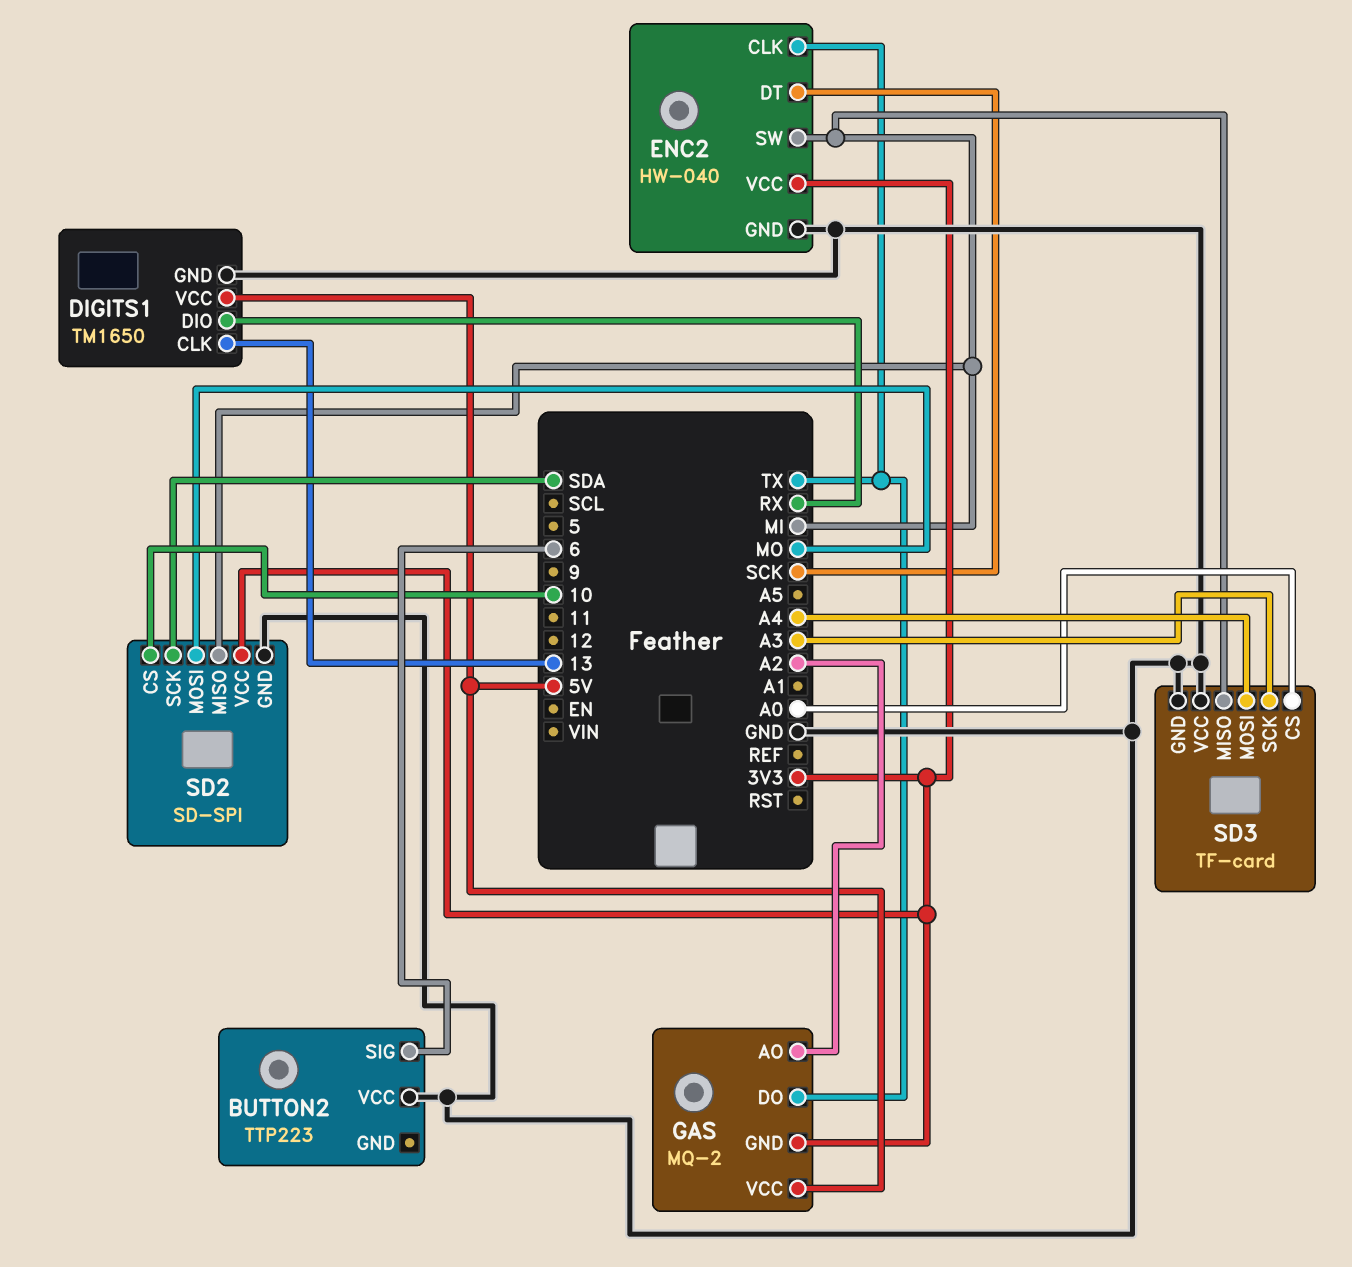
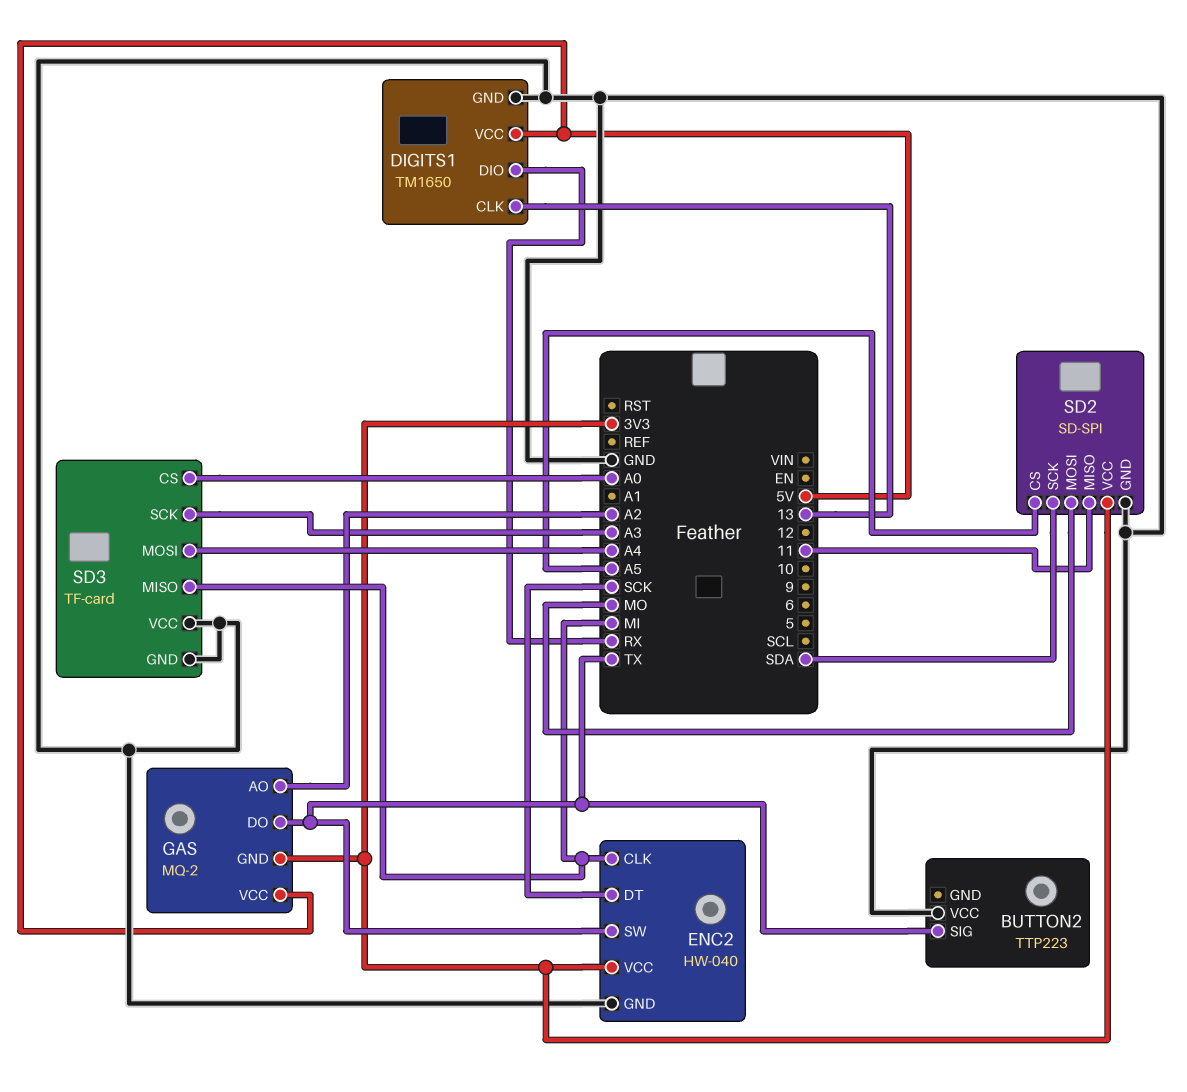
BUTTON2 pin SIG: 6 -> TX
ENC2 pin CLK: TX -> MI
ENC2 pin SW: MI -> TX
SD2 pin CS: 10 -> A5
SD2 pin MISO: MI -> 11

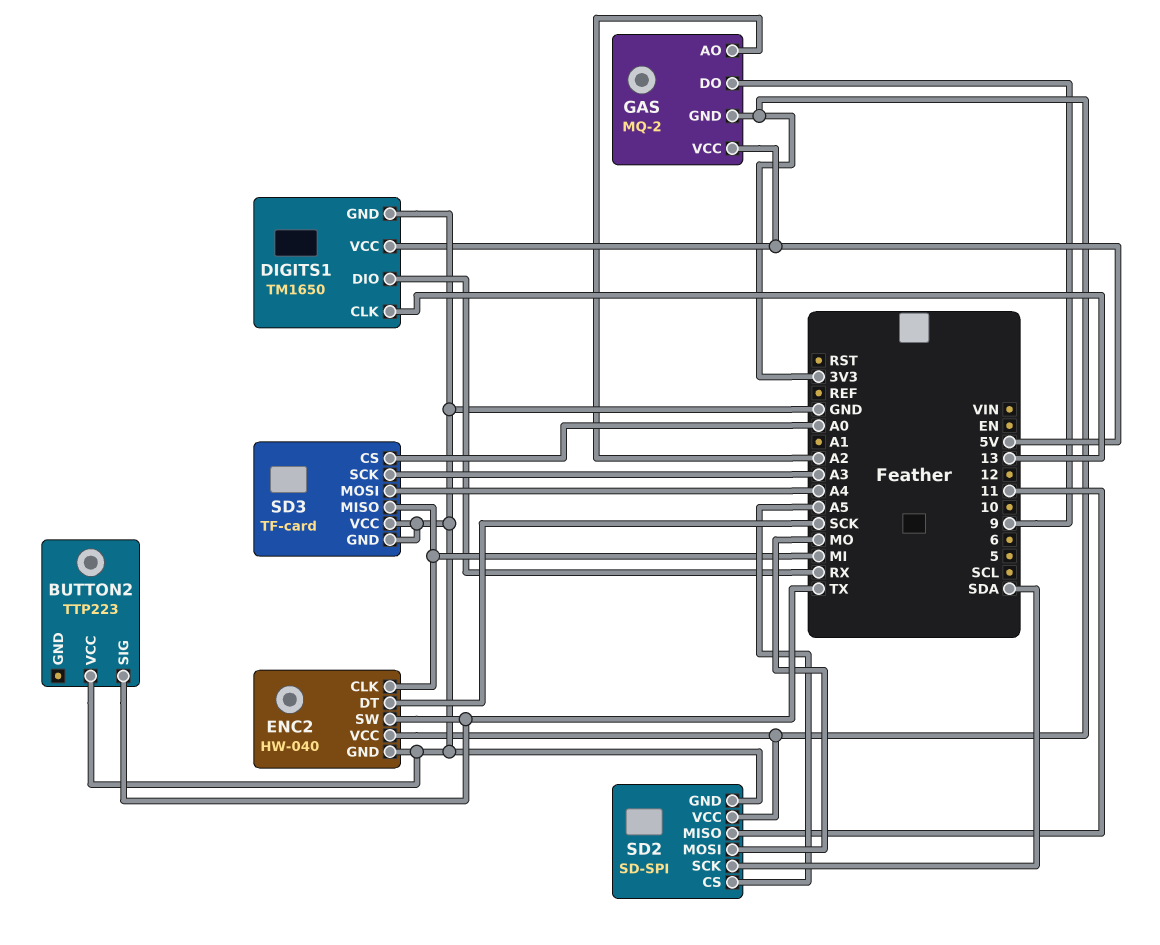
GAS pin DO: TX -> 9

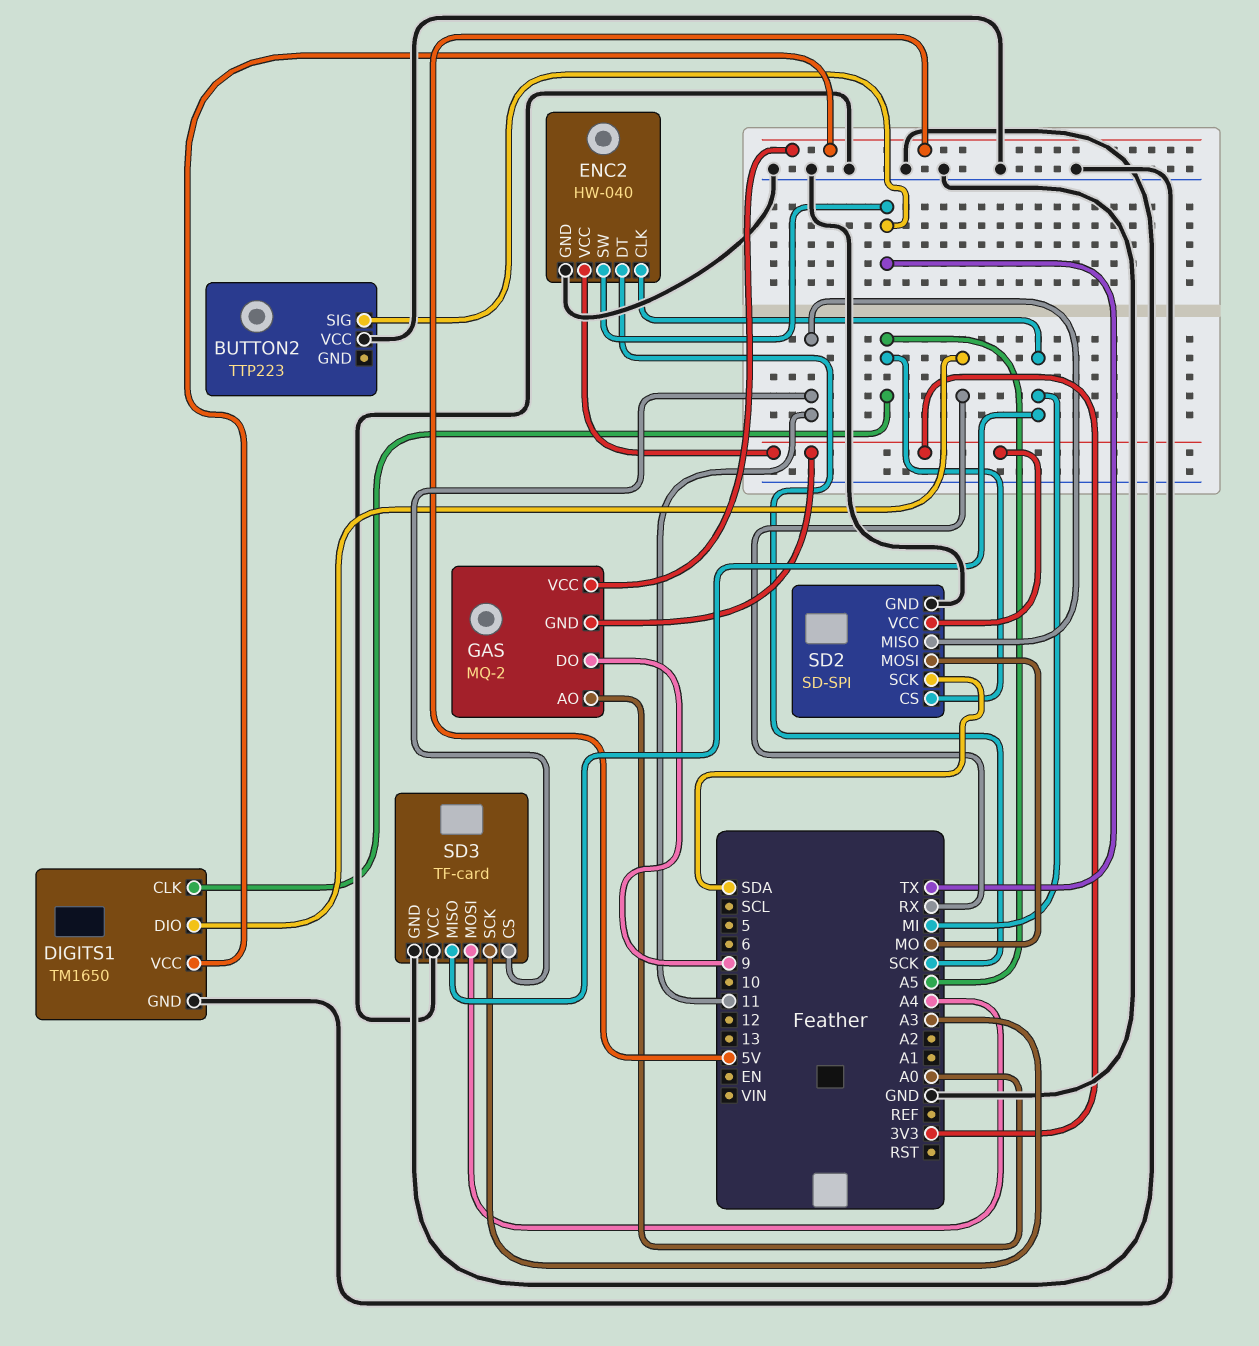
DIGITS1 pin CLK: 13 -> A5
GAS pin AO: A2 -> A0
SD3 pin CS: A0 -> 11

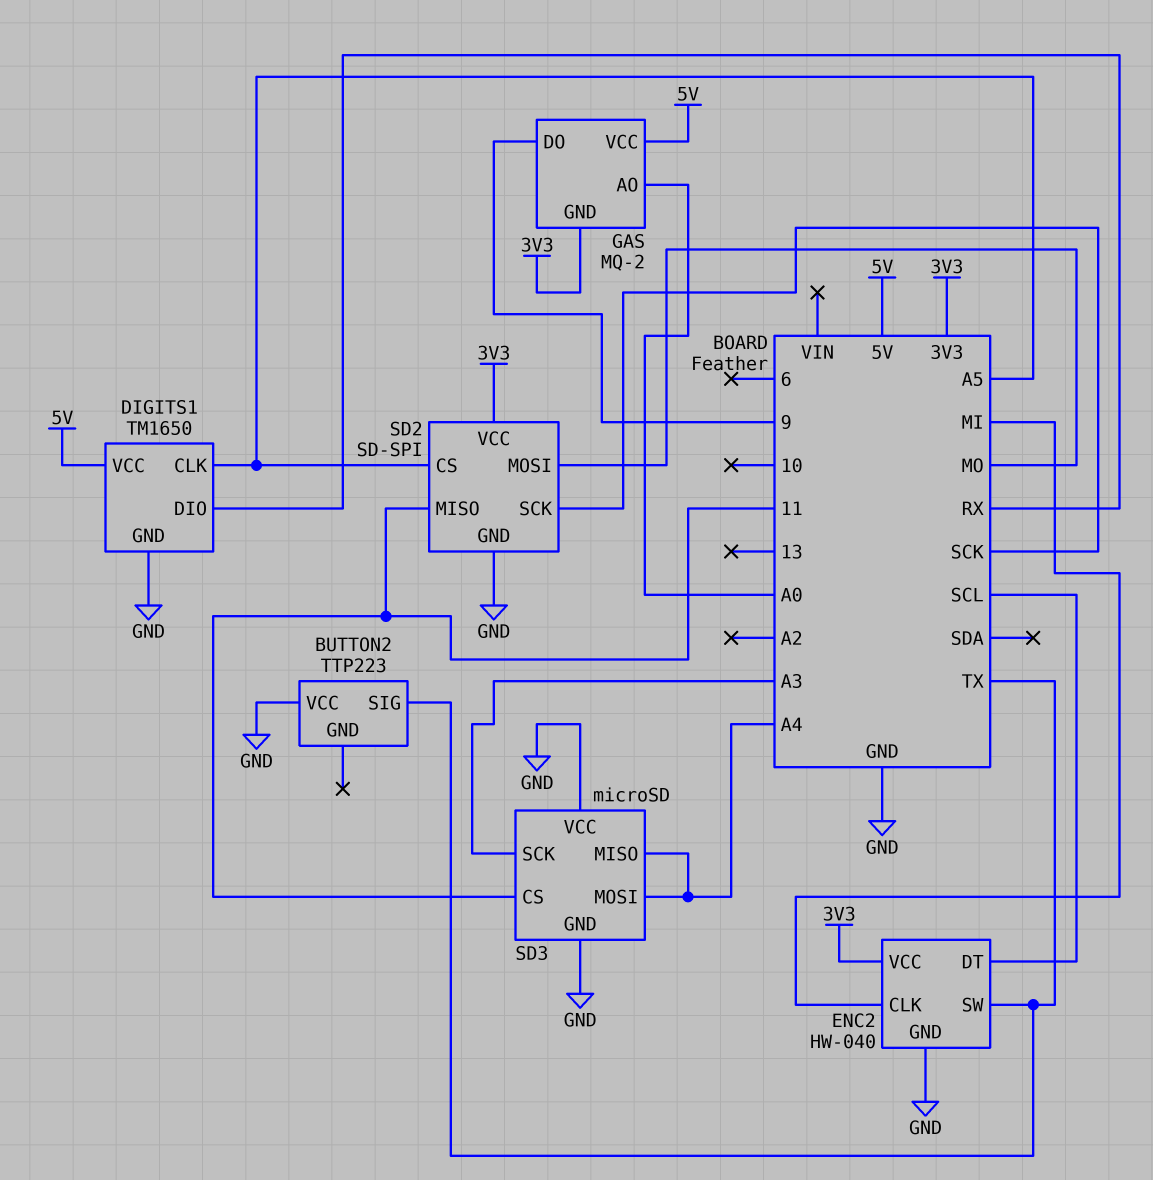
ENC2 pin DT: SCK -> SCL
SD2 pin SCK: SDA -> SCK
SD3: TF-card -> microSD
SD3 pin MISO: MI -> A4

